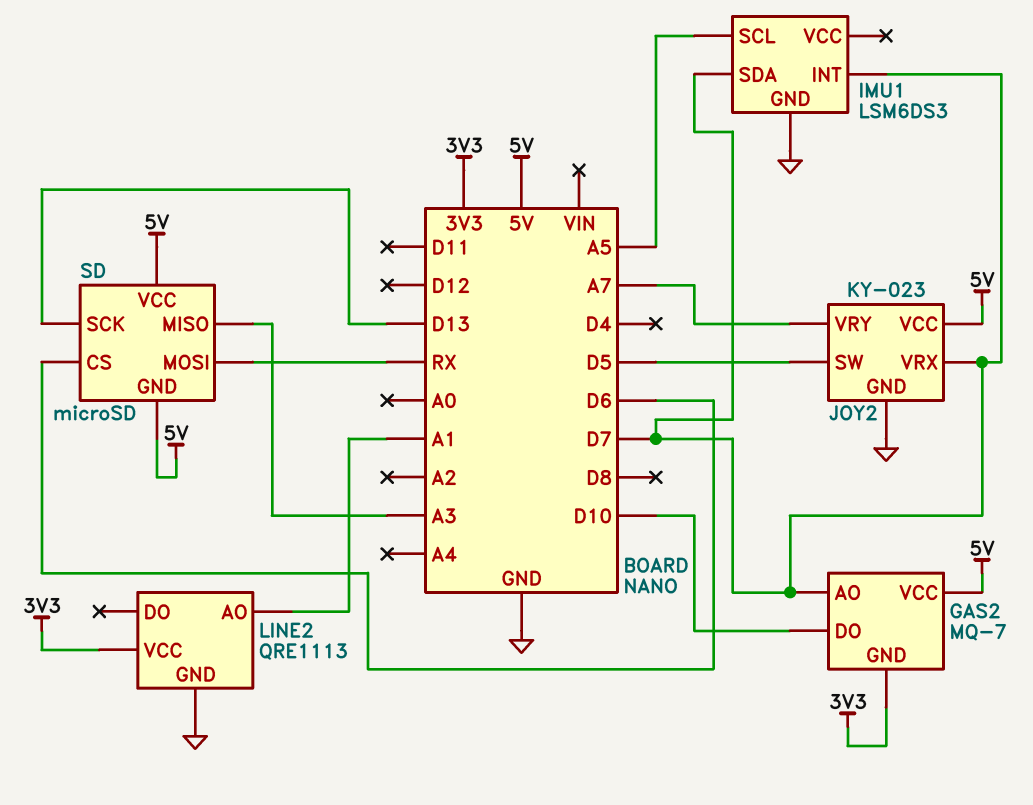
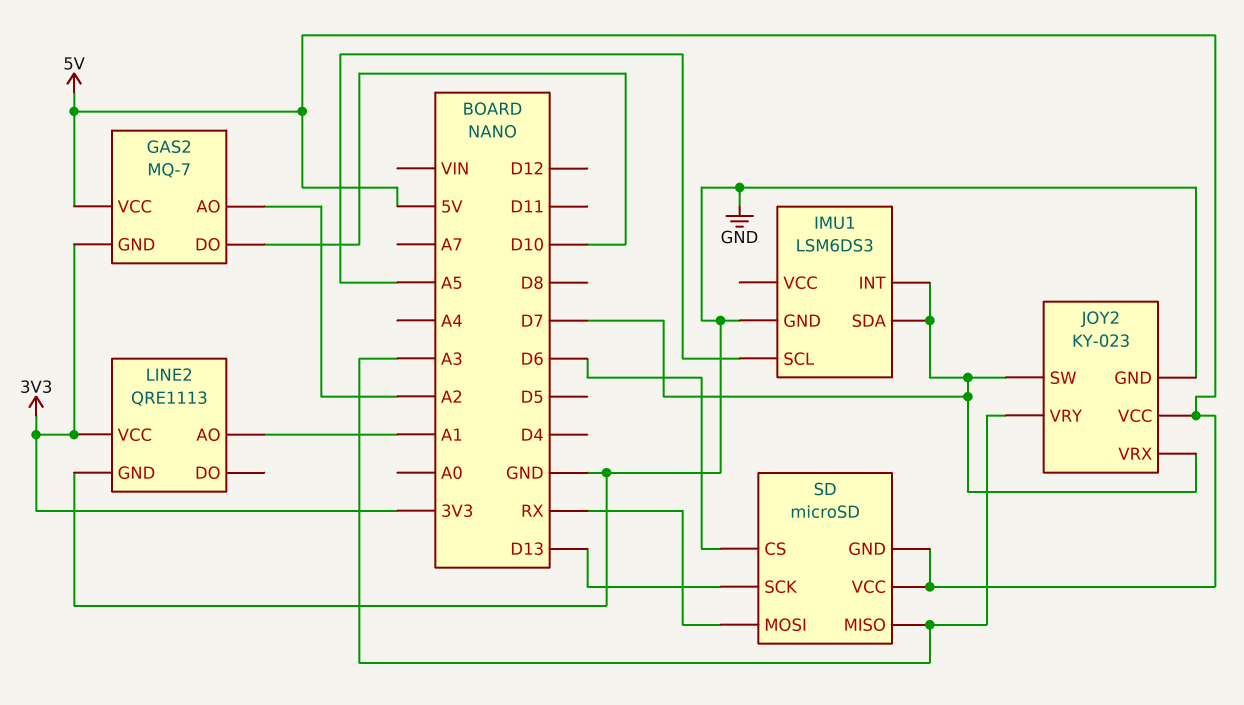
GAS2 pin AO: D7 -> A2
JOY2 pin SW: D5 -> D7
JOY2 pin VRY: A7 -> A3

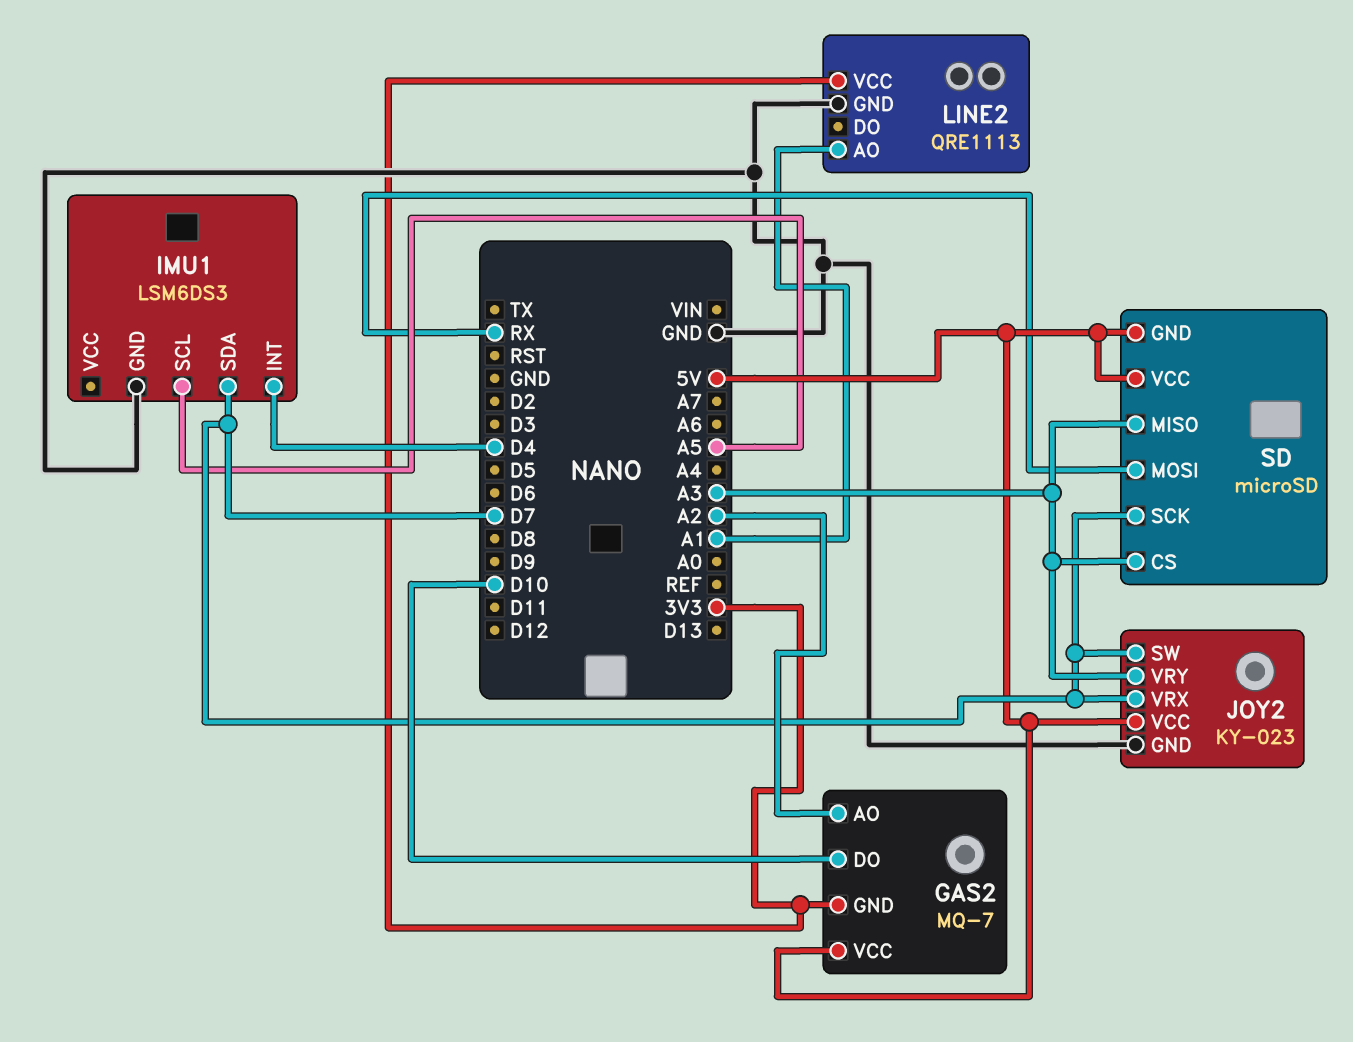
IMU1 pin INT: D7 -> D4
SD pin CS: D6 -> A3
SD pin SCK: D13 -> D7

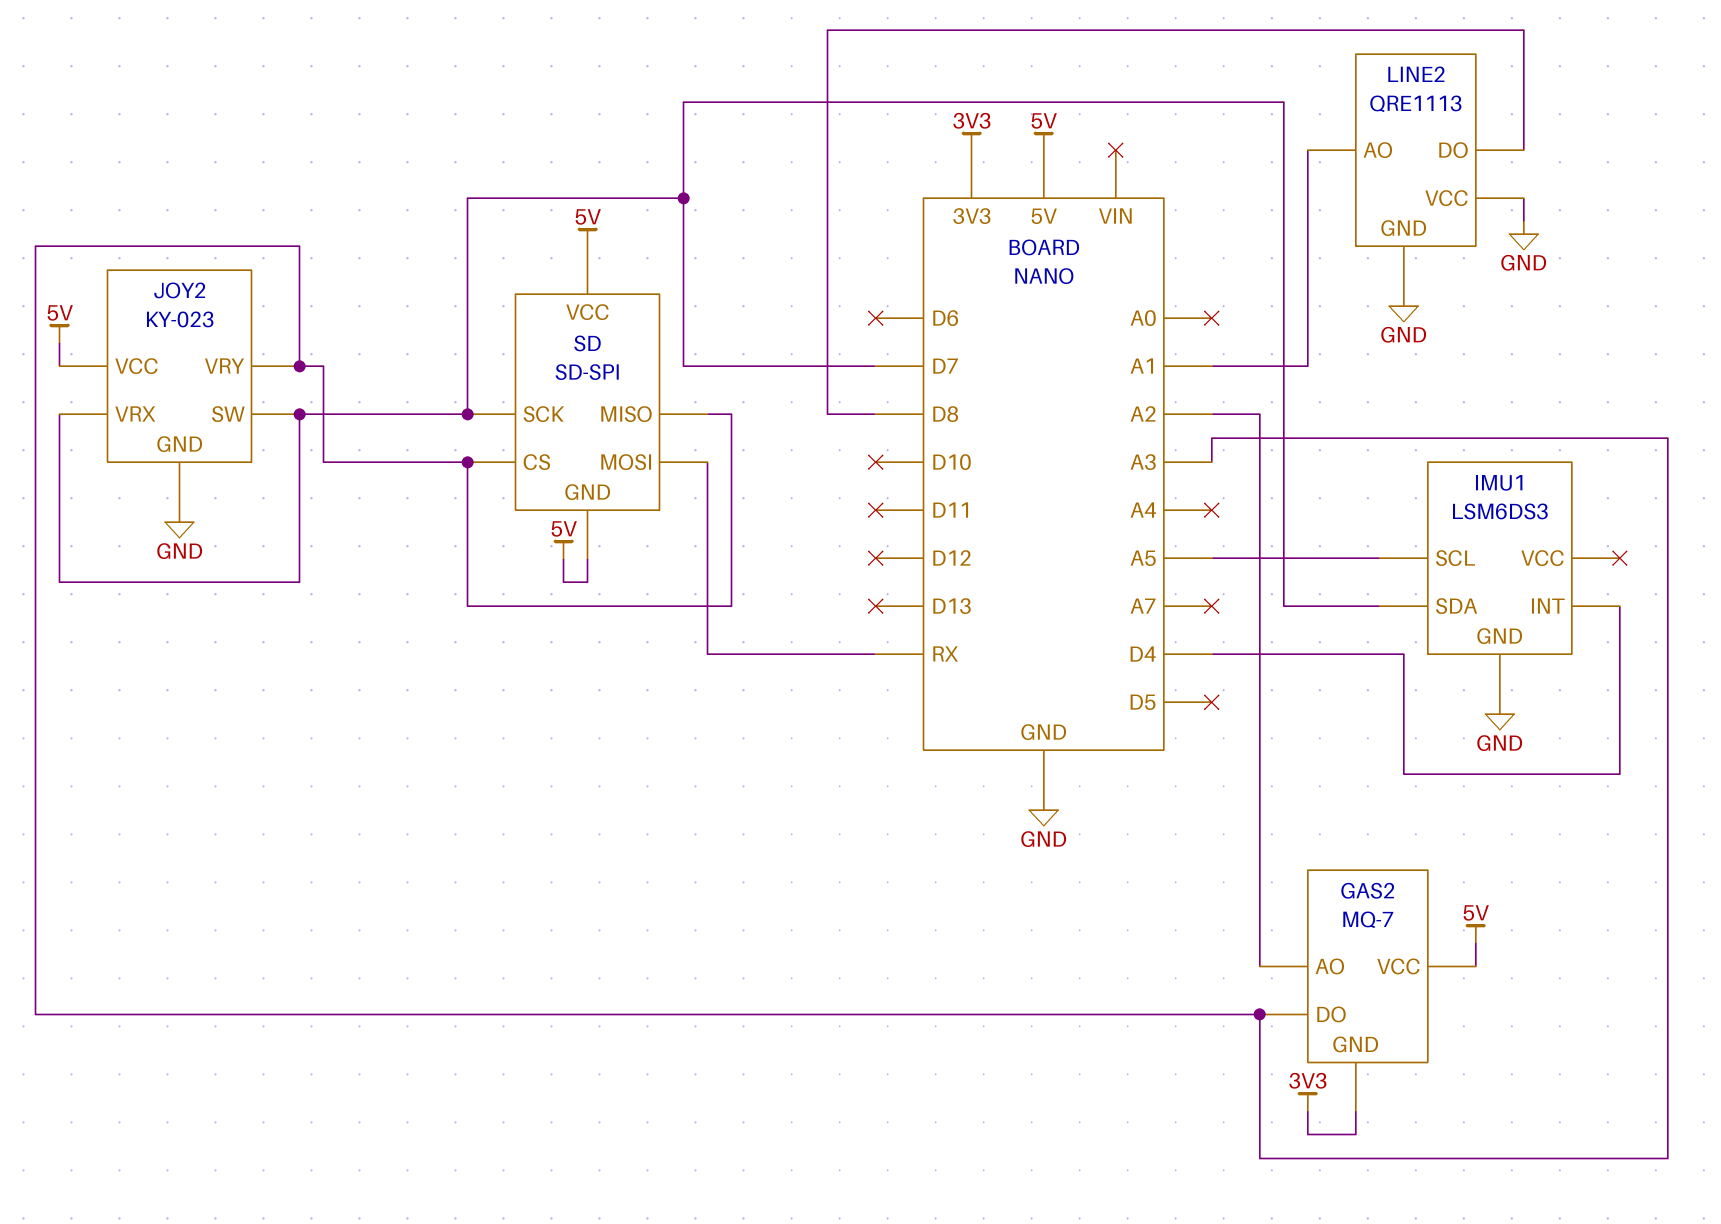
GAS2 pin DO: D10 -> A3
LINE2 pin DO: none -> D8
LINE2 pin VCC: 3V3 -> GND
SD: microSD -> SD-SPI

